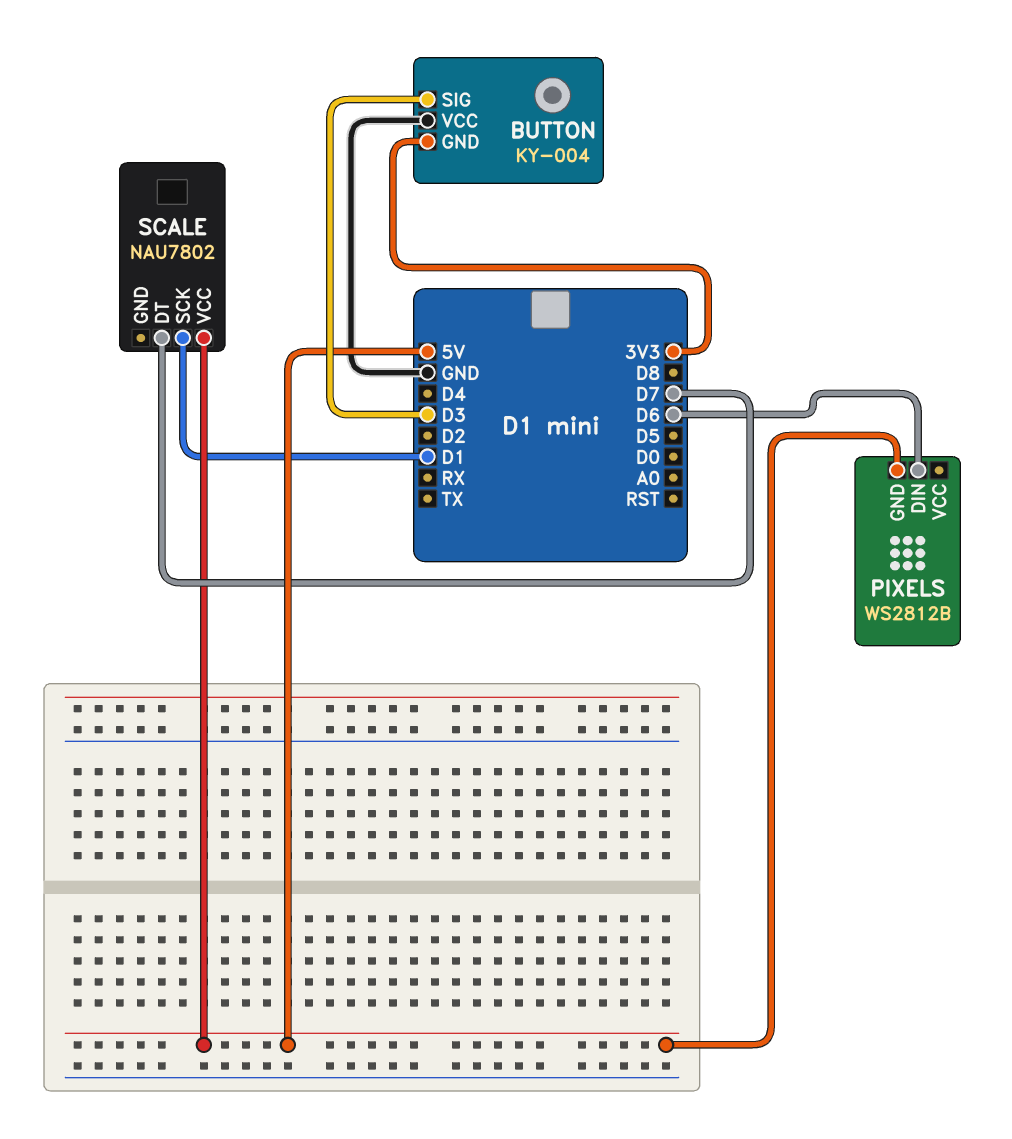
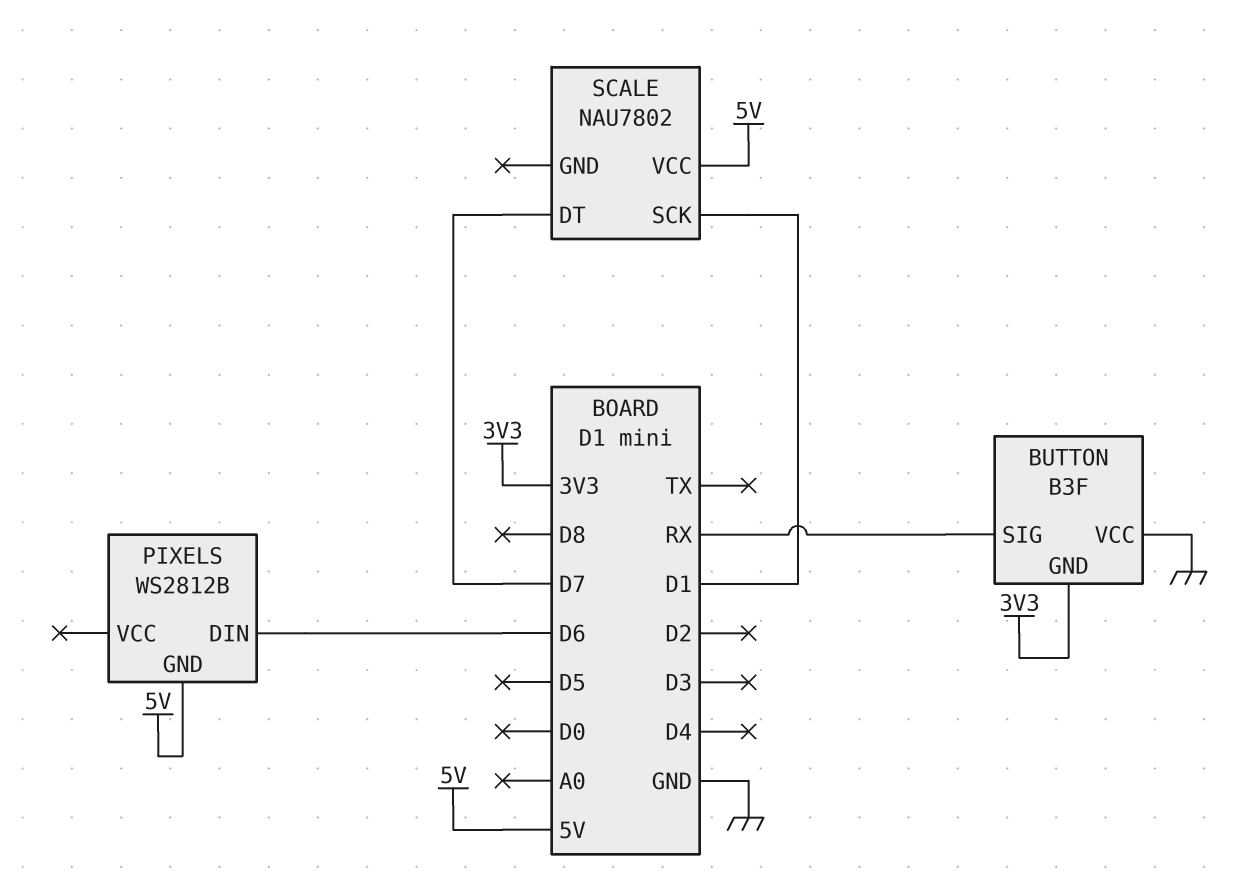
BUTTON: KY-004 -> B3F
BUTTON pin SIG: D3 -> RX

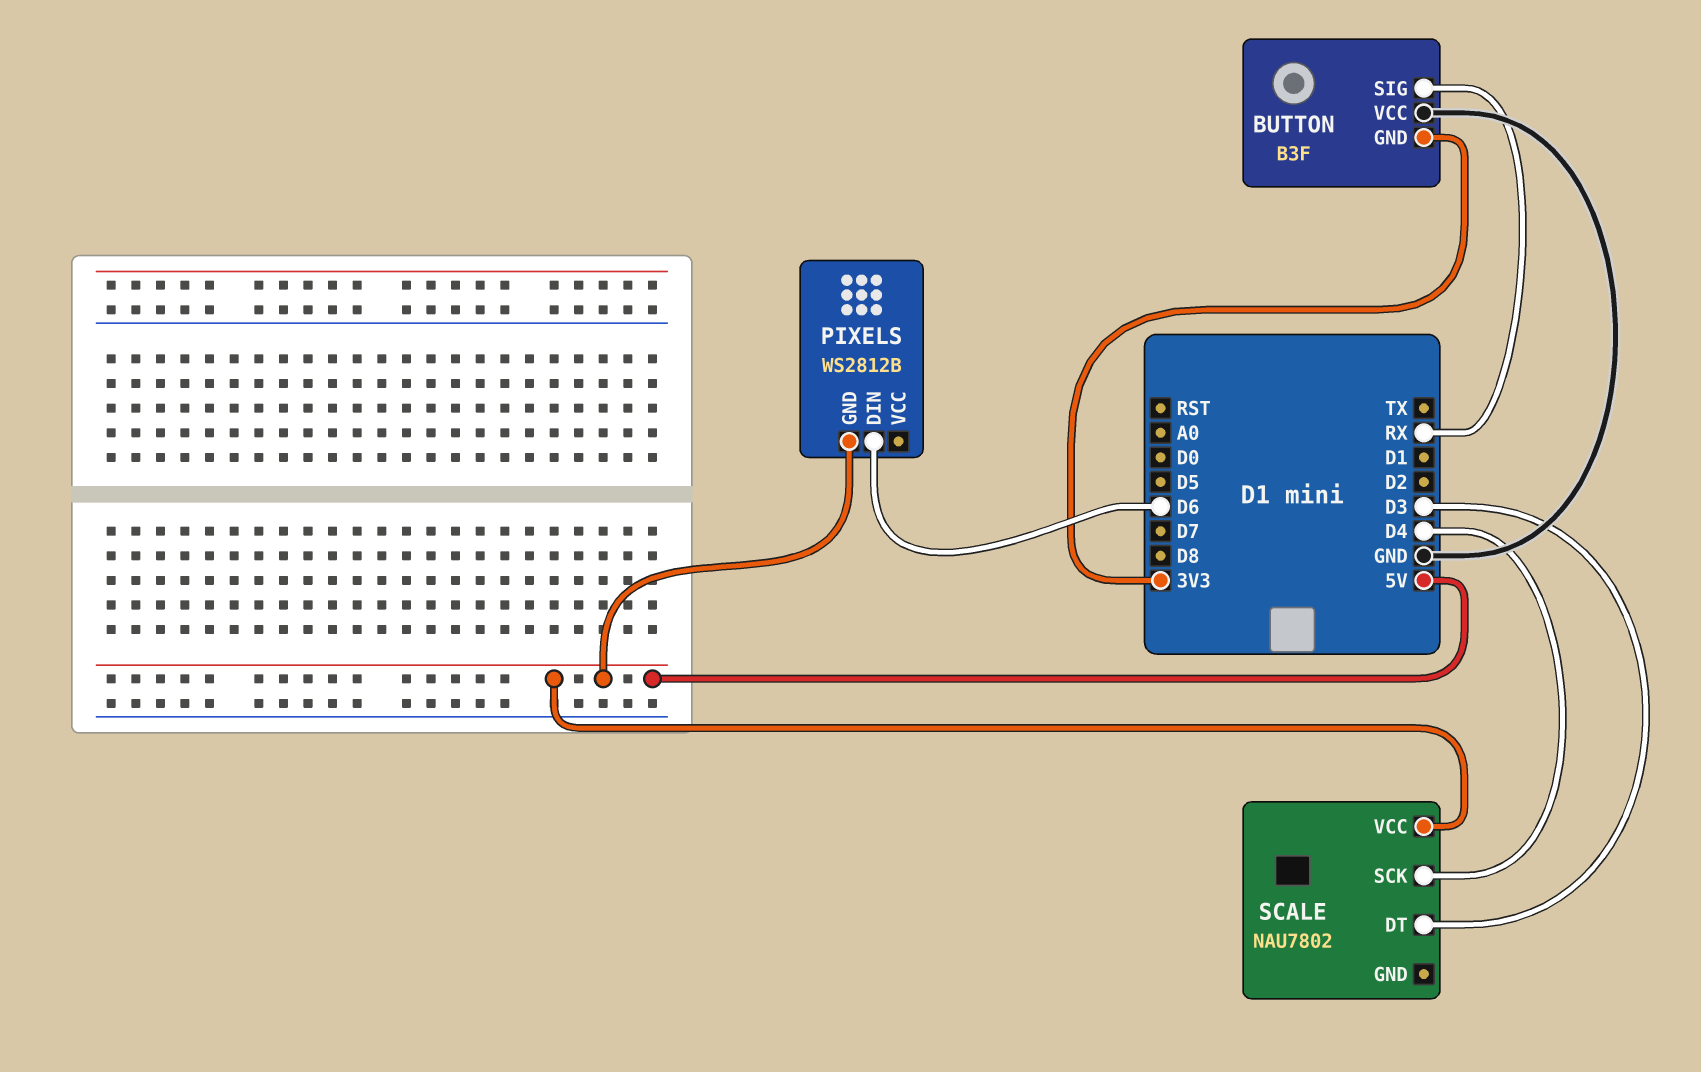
SCALE pin DT: D7 -> D3
SCALE pin SCK: D1 -> D4

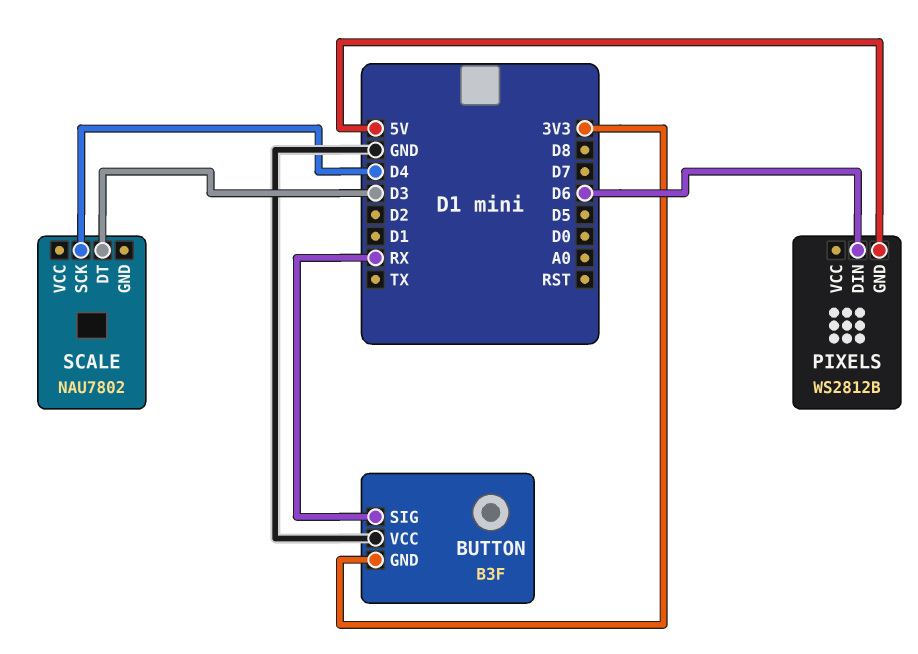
SCALE pin VCC: 5V -> none

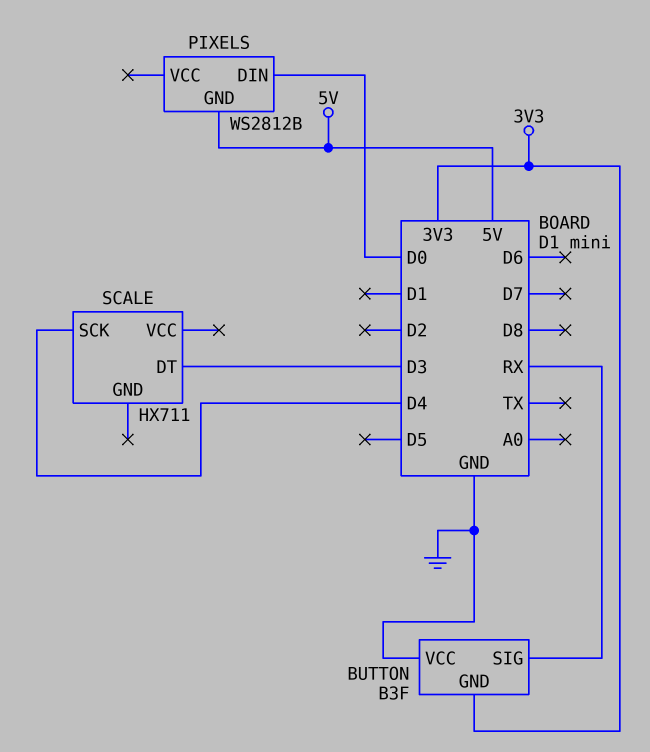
PIXELS pin DIN: D6 -> D0
SCALE: NAU7802 -> HX711

